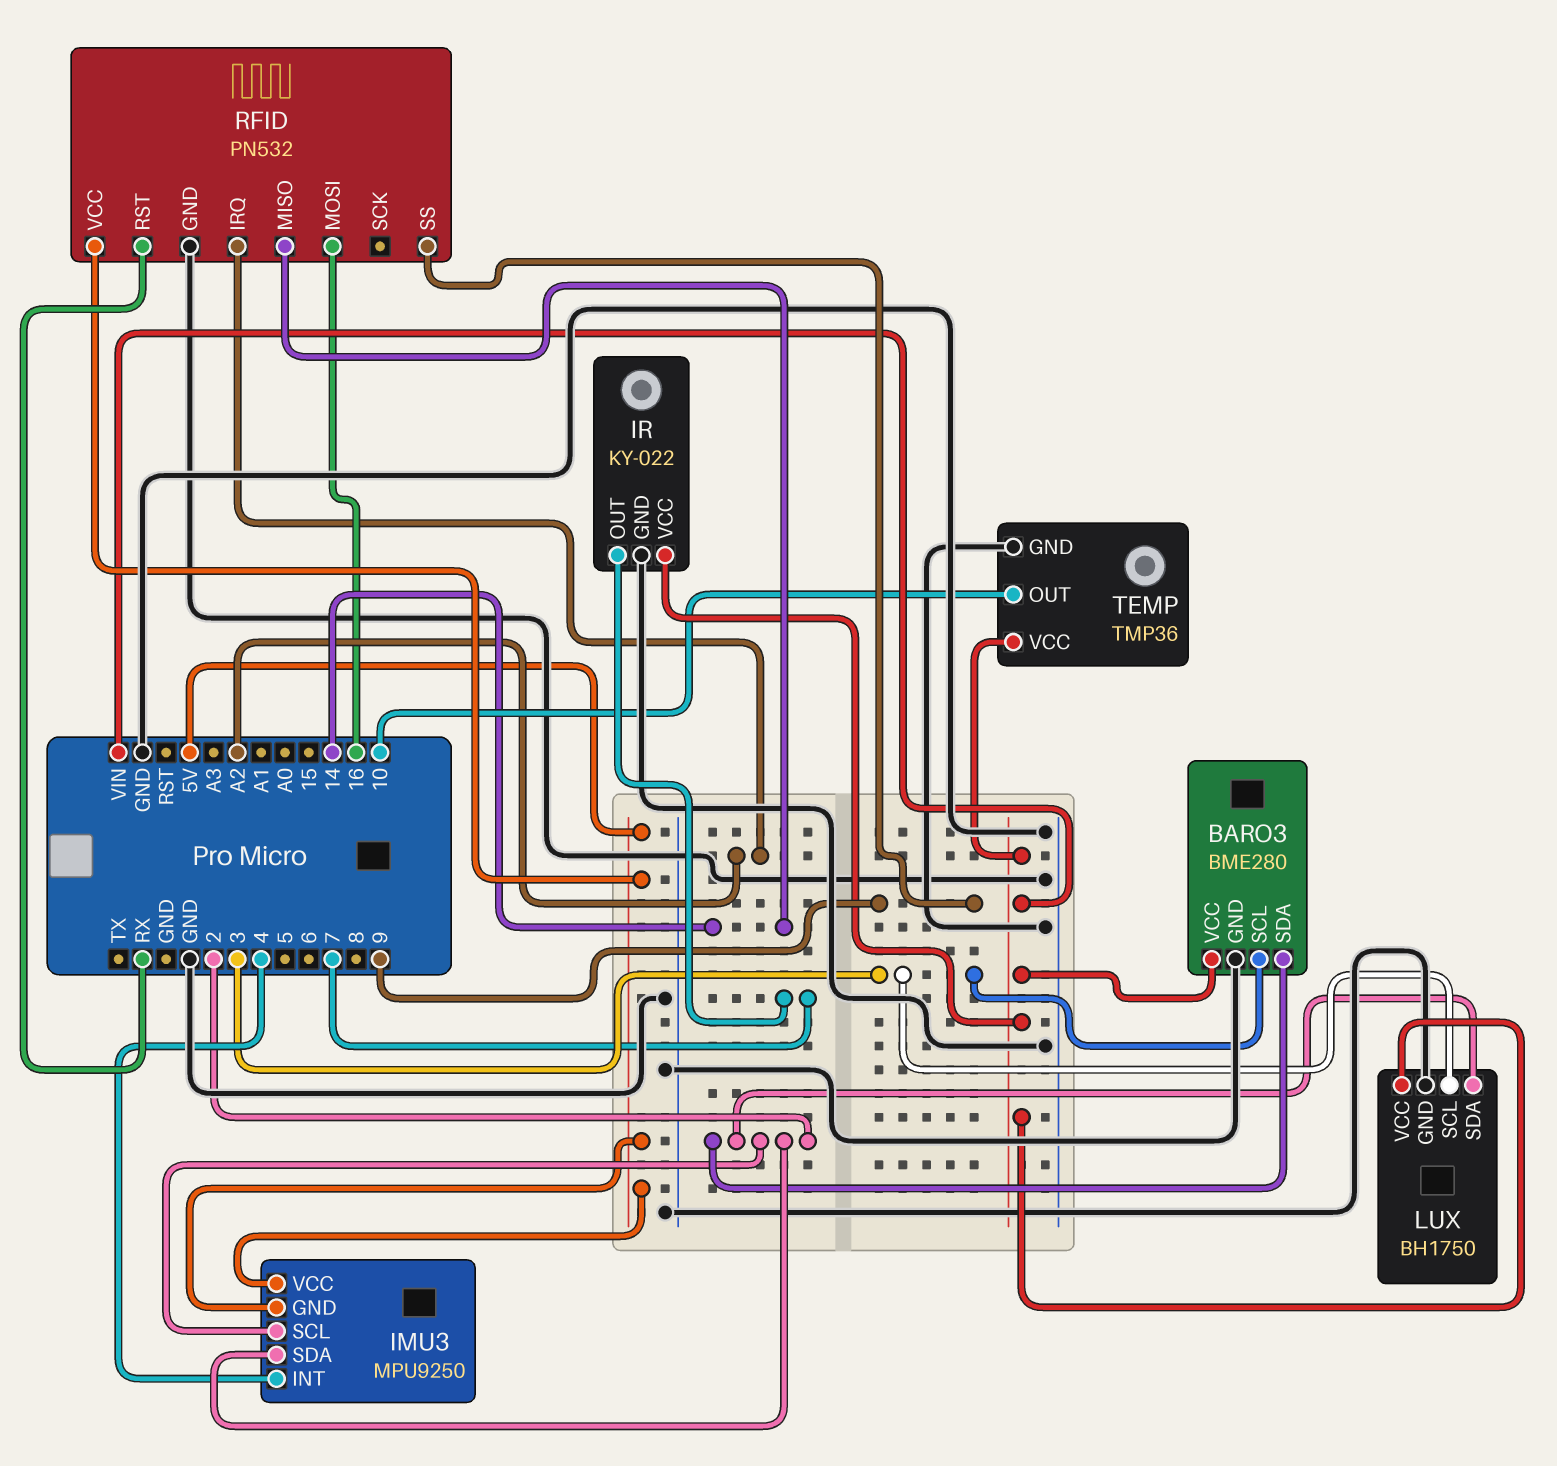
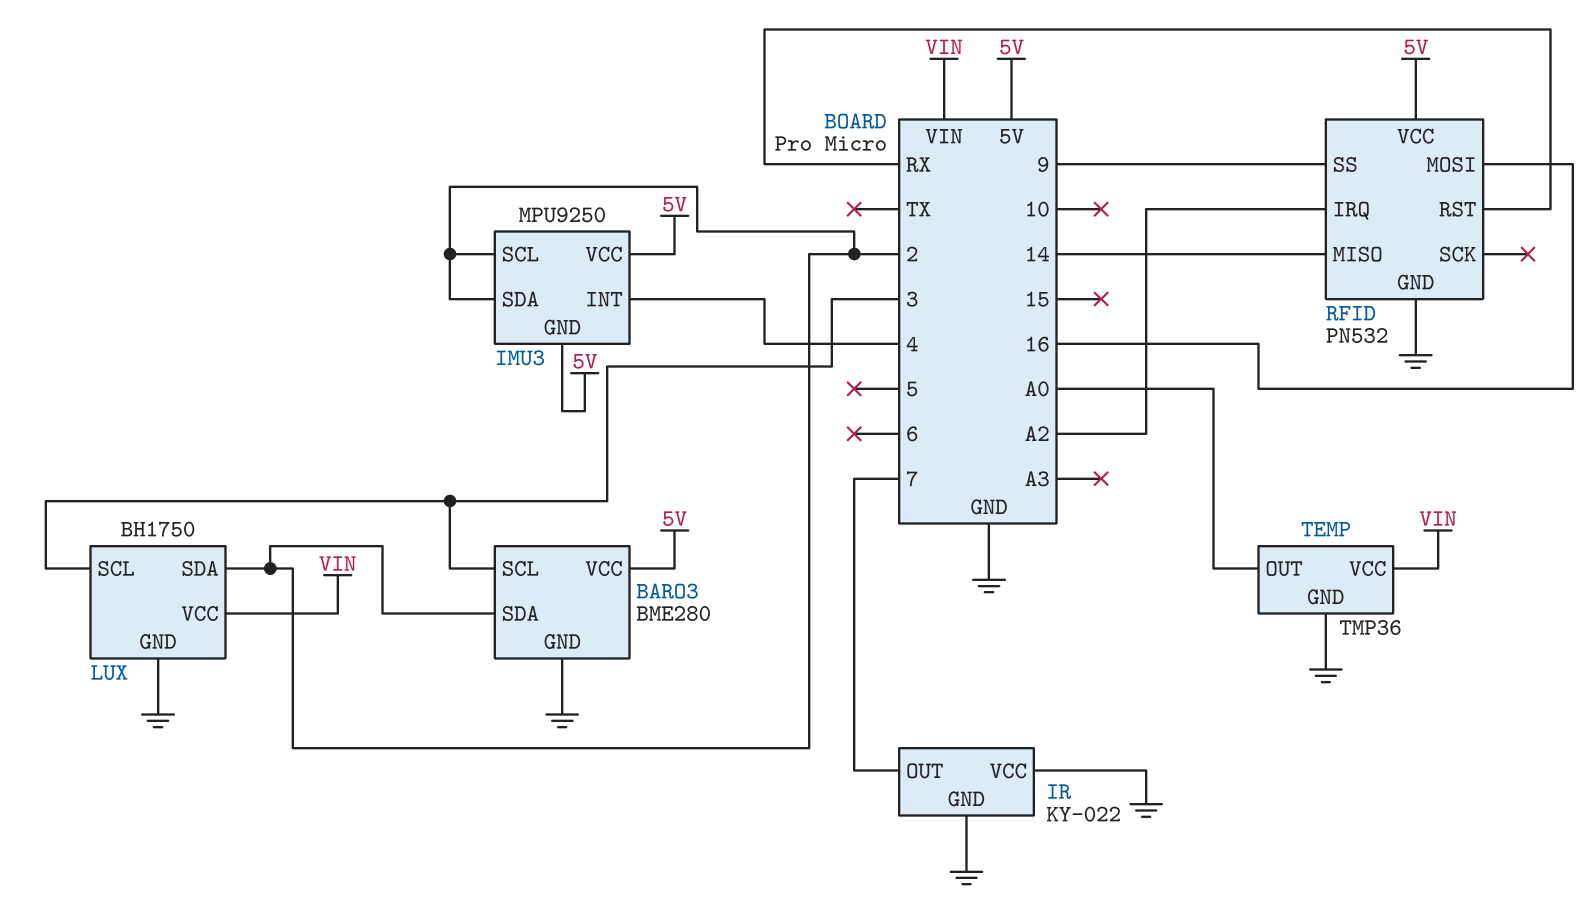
BARO3 pin VCC: VIN -> 5V
IR pin VCC: VIN -> GND
TEMP pin OUT: 10 -> A0

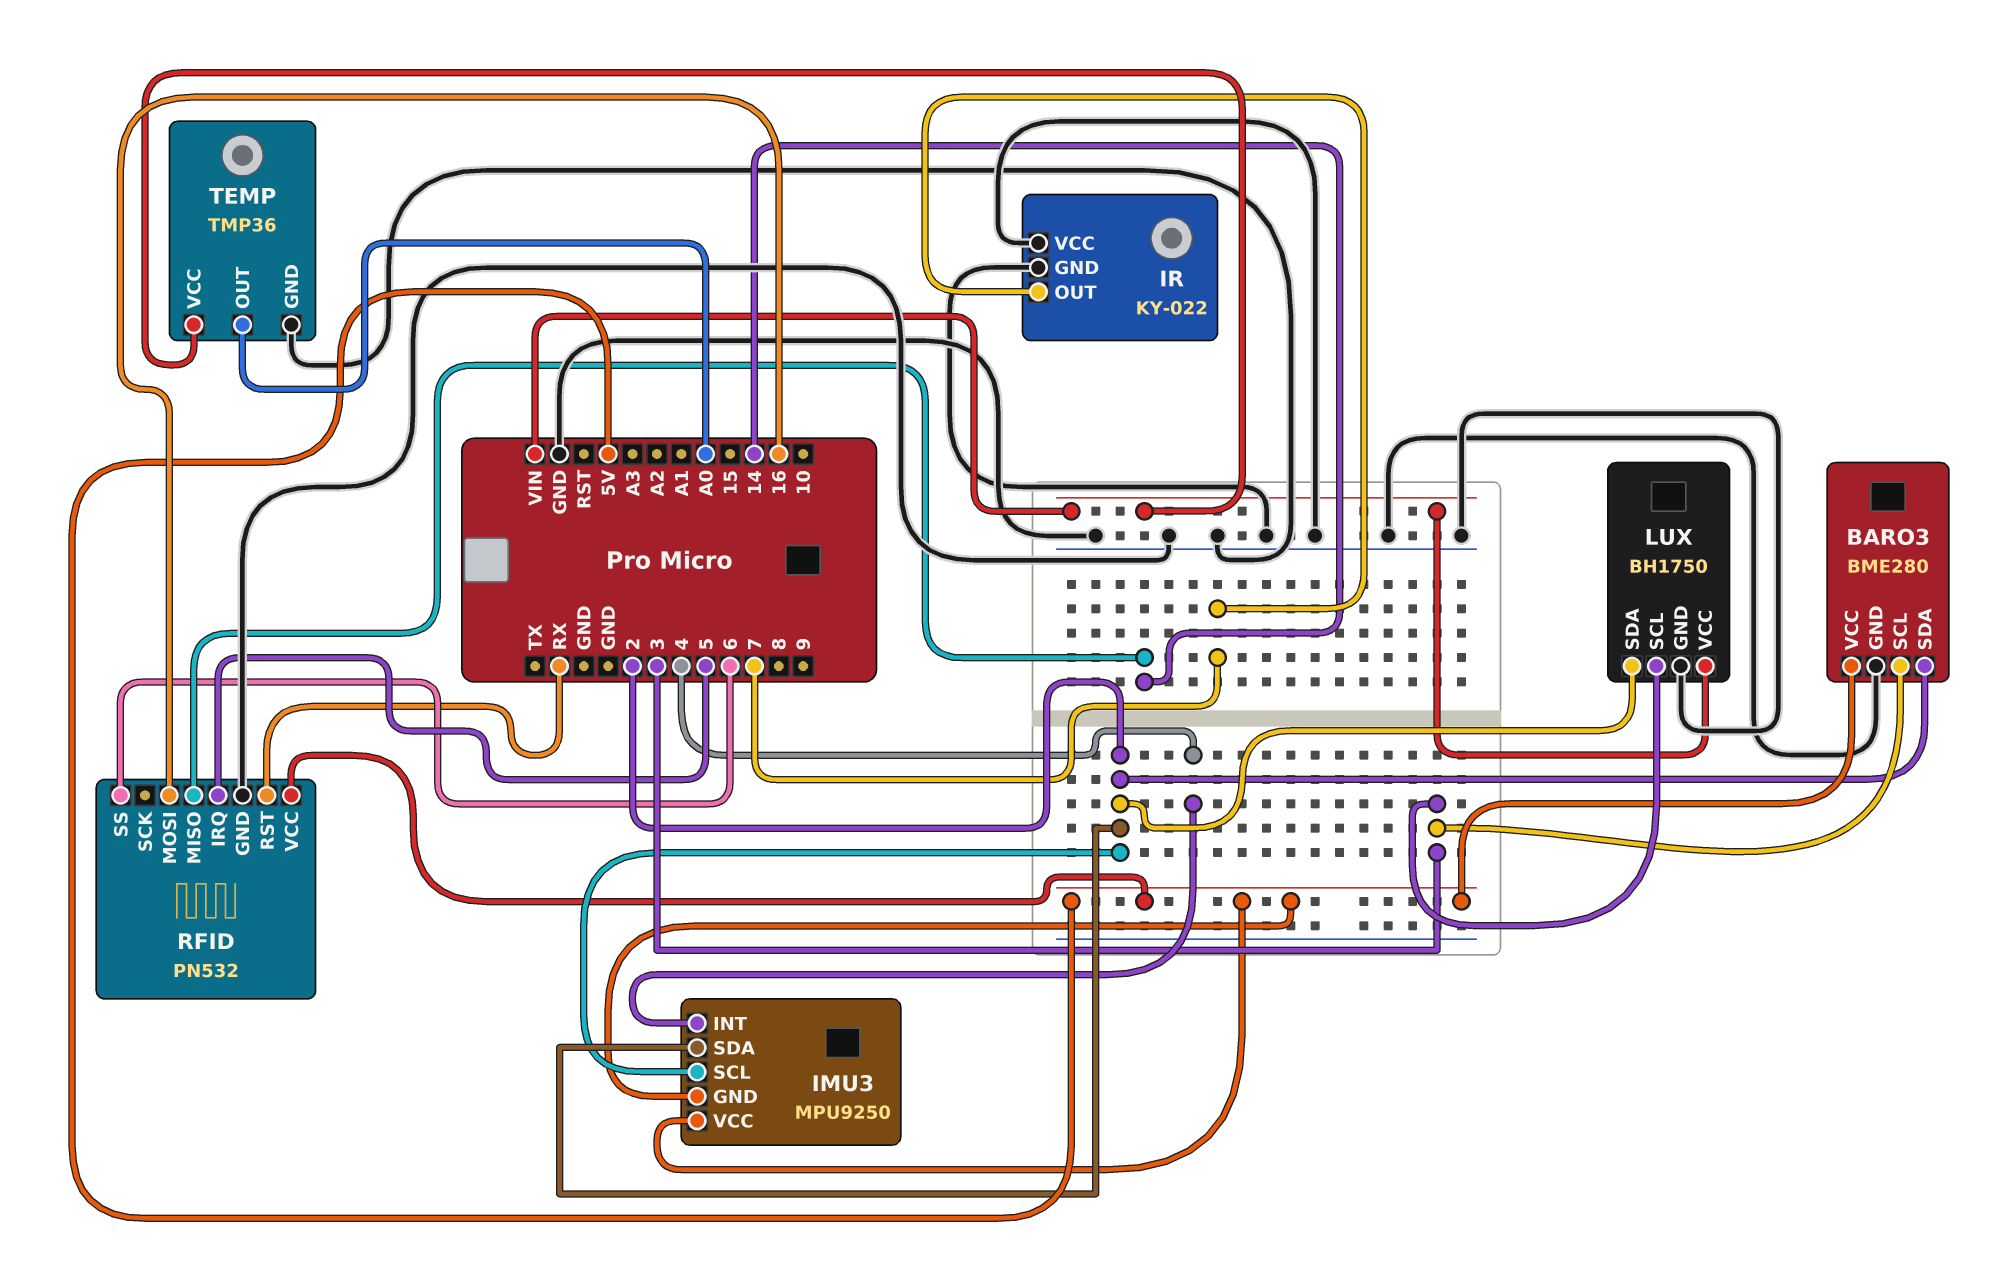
RFID pin IRQ: A2 -> 5
RFID pin SS: 9 -> 6

